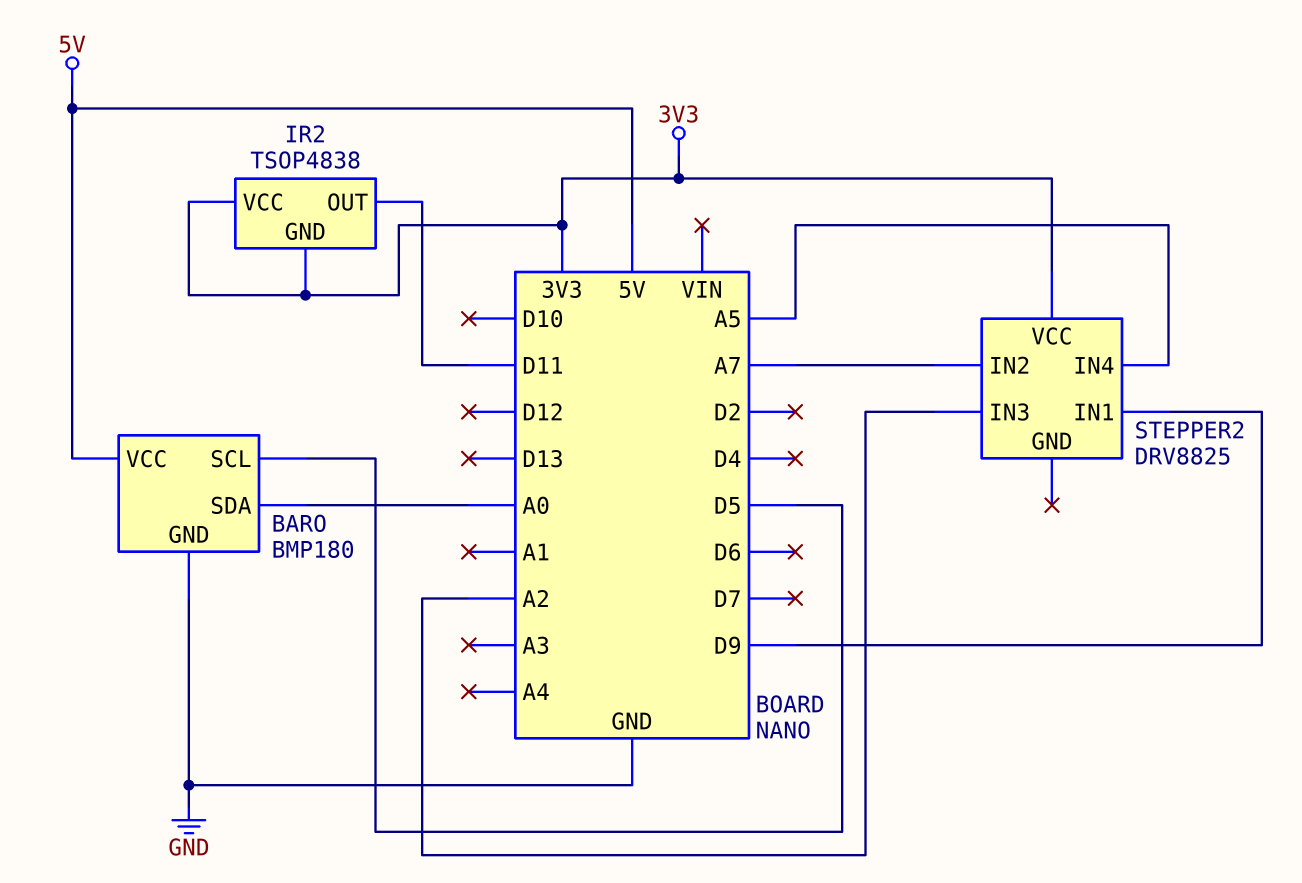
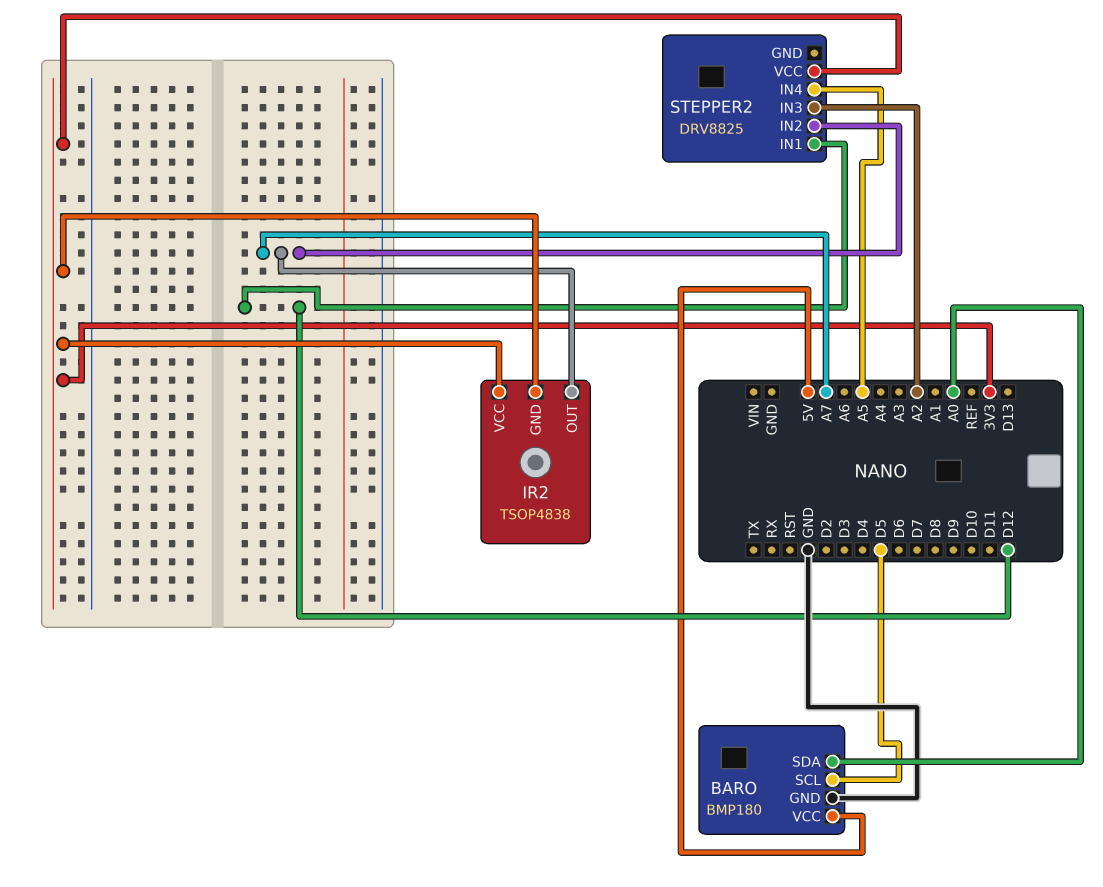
IR2 pin OUT: D11 -> A7
STEPPER2 pin IN1: D9 -> D12

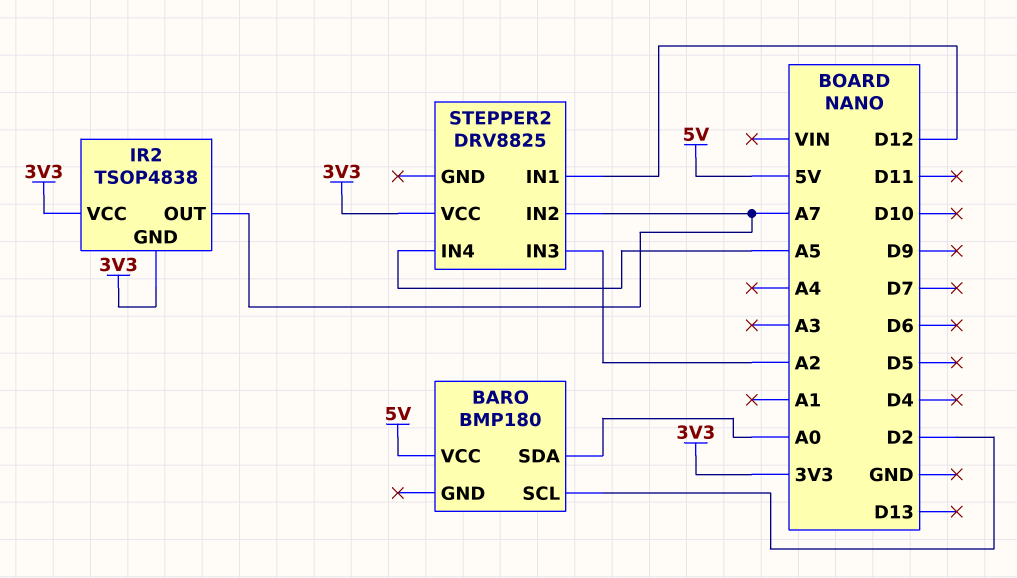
BARO pin GND: GND -> none
BARO pin SCL: D5 -> D2

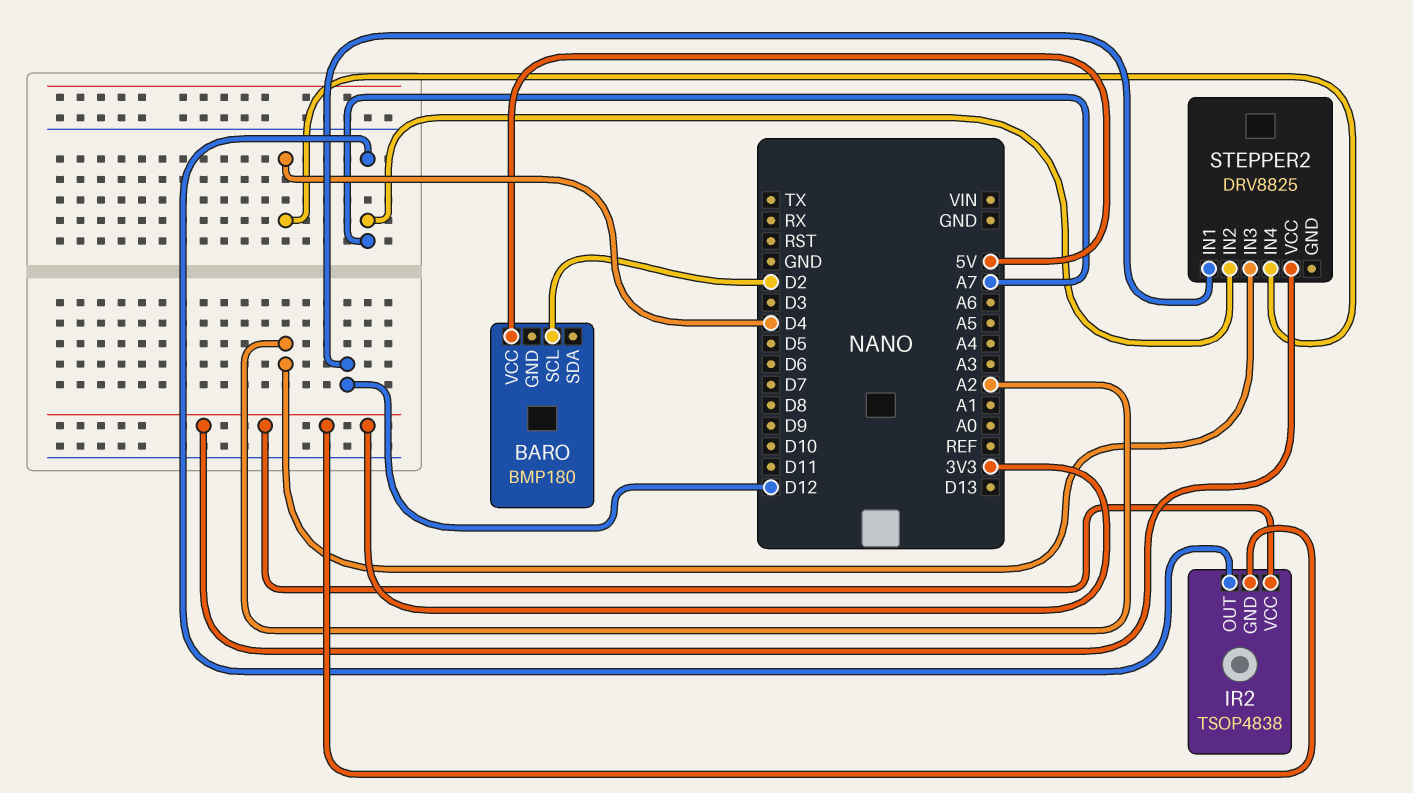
BARO pin SDA: A0 -> none
STEPPER2 pin IN4: A5 -> D4

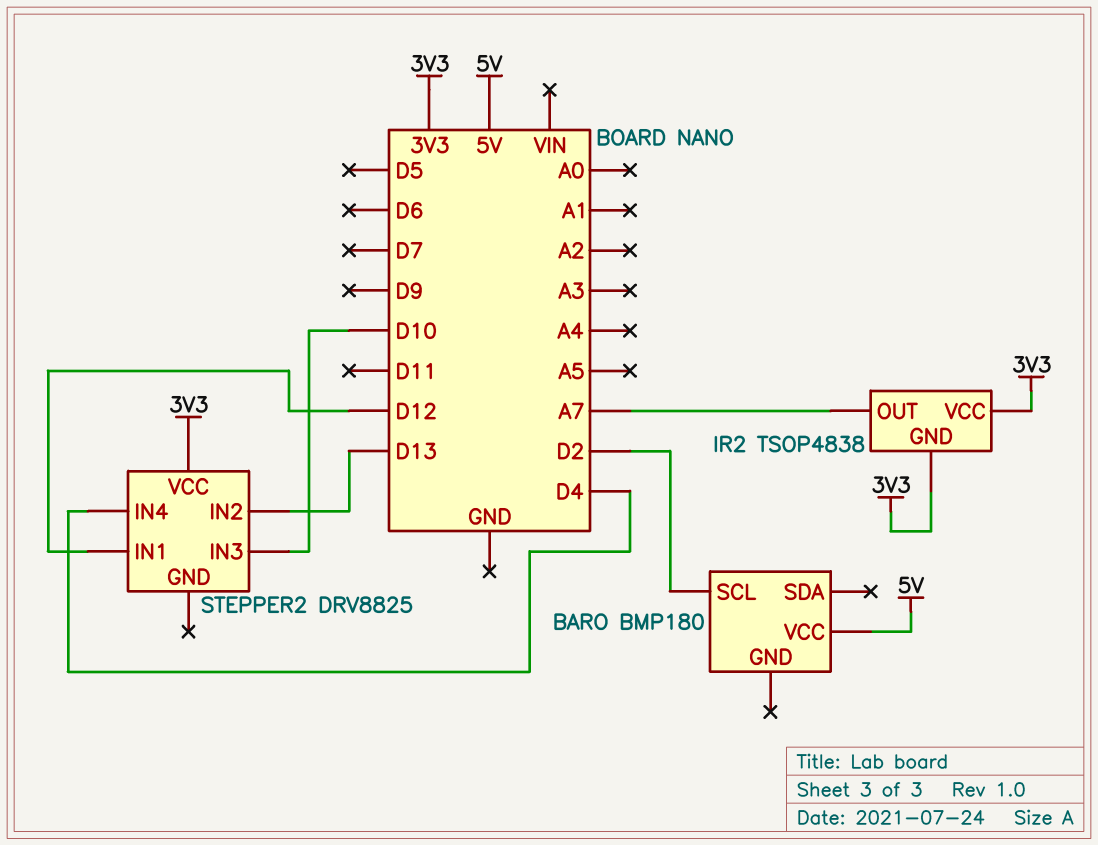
STEPPER2 pin IN2: A7 -> D13
STEPPER2 pin IN3: A2 -> D10

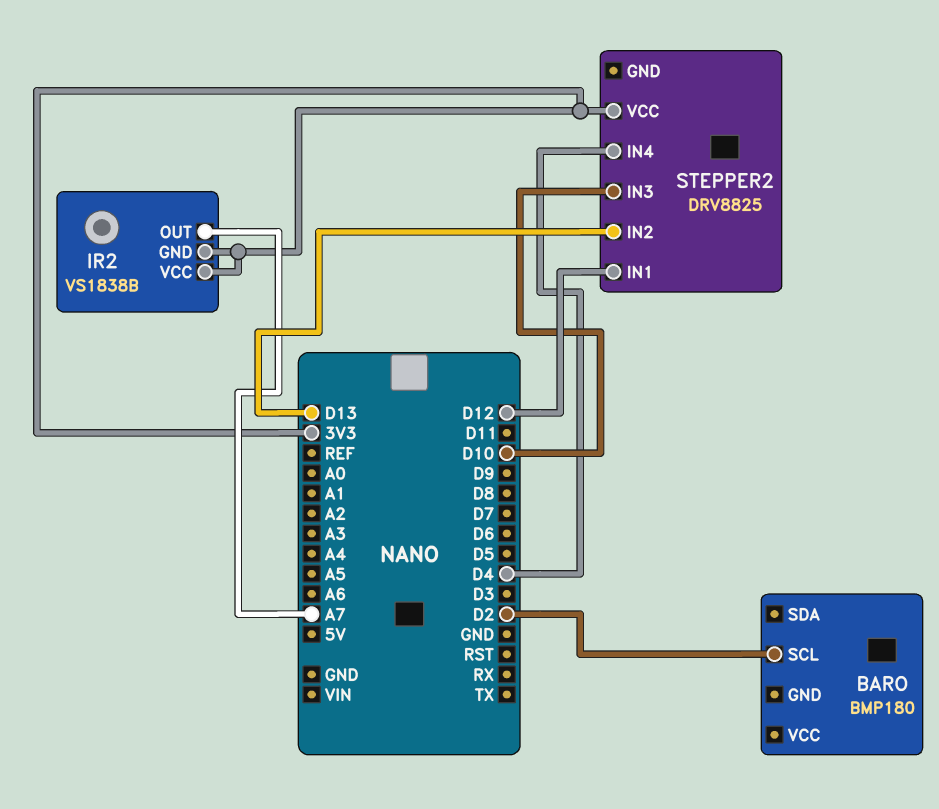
BARO pin VCC: 5V -> none
IR2: TSOP4838 -> VS1838B

